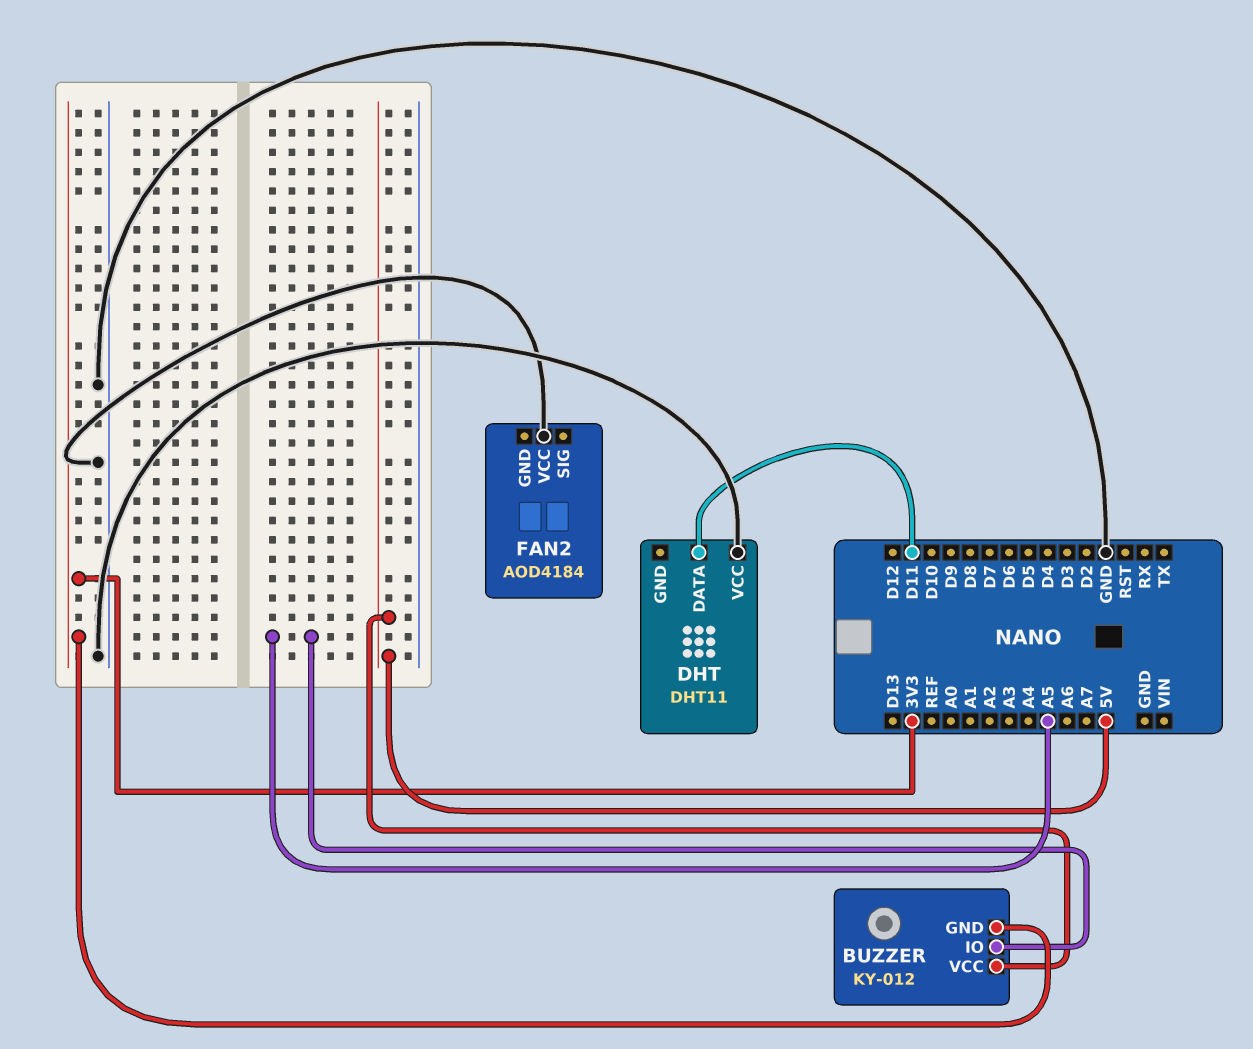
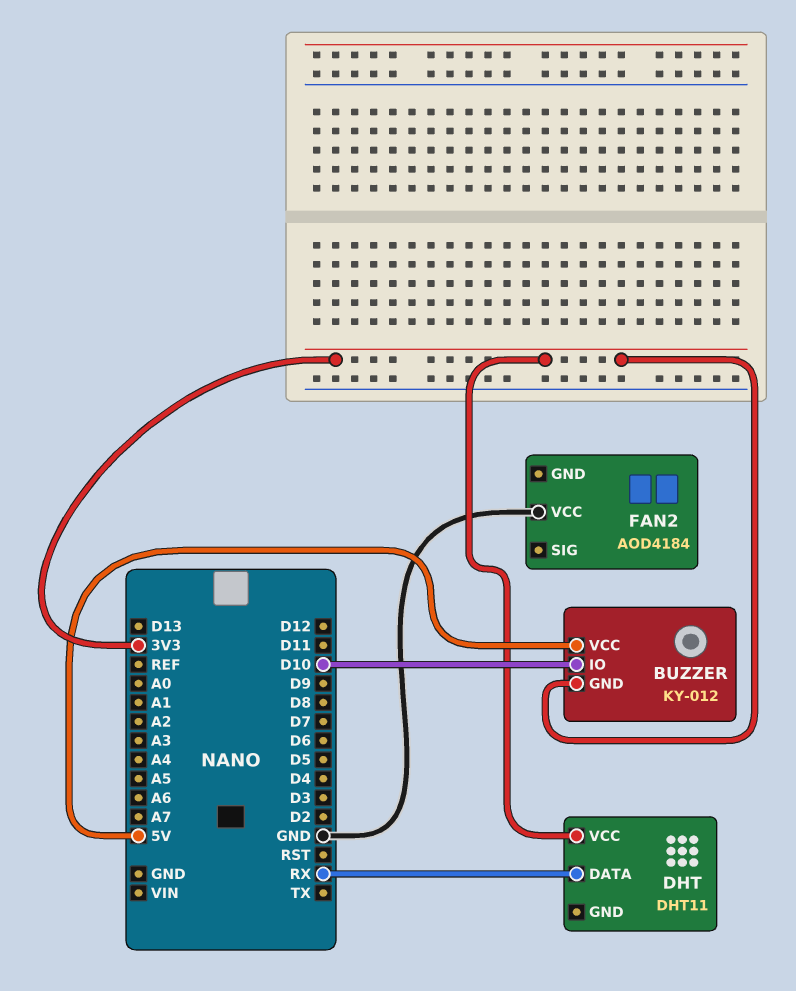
BUZZER pin IO: A5 -> D10
DHT pin DATA: D11 -> RX
DHT pin VCC: GND -> 3V3

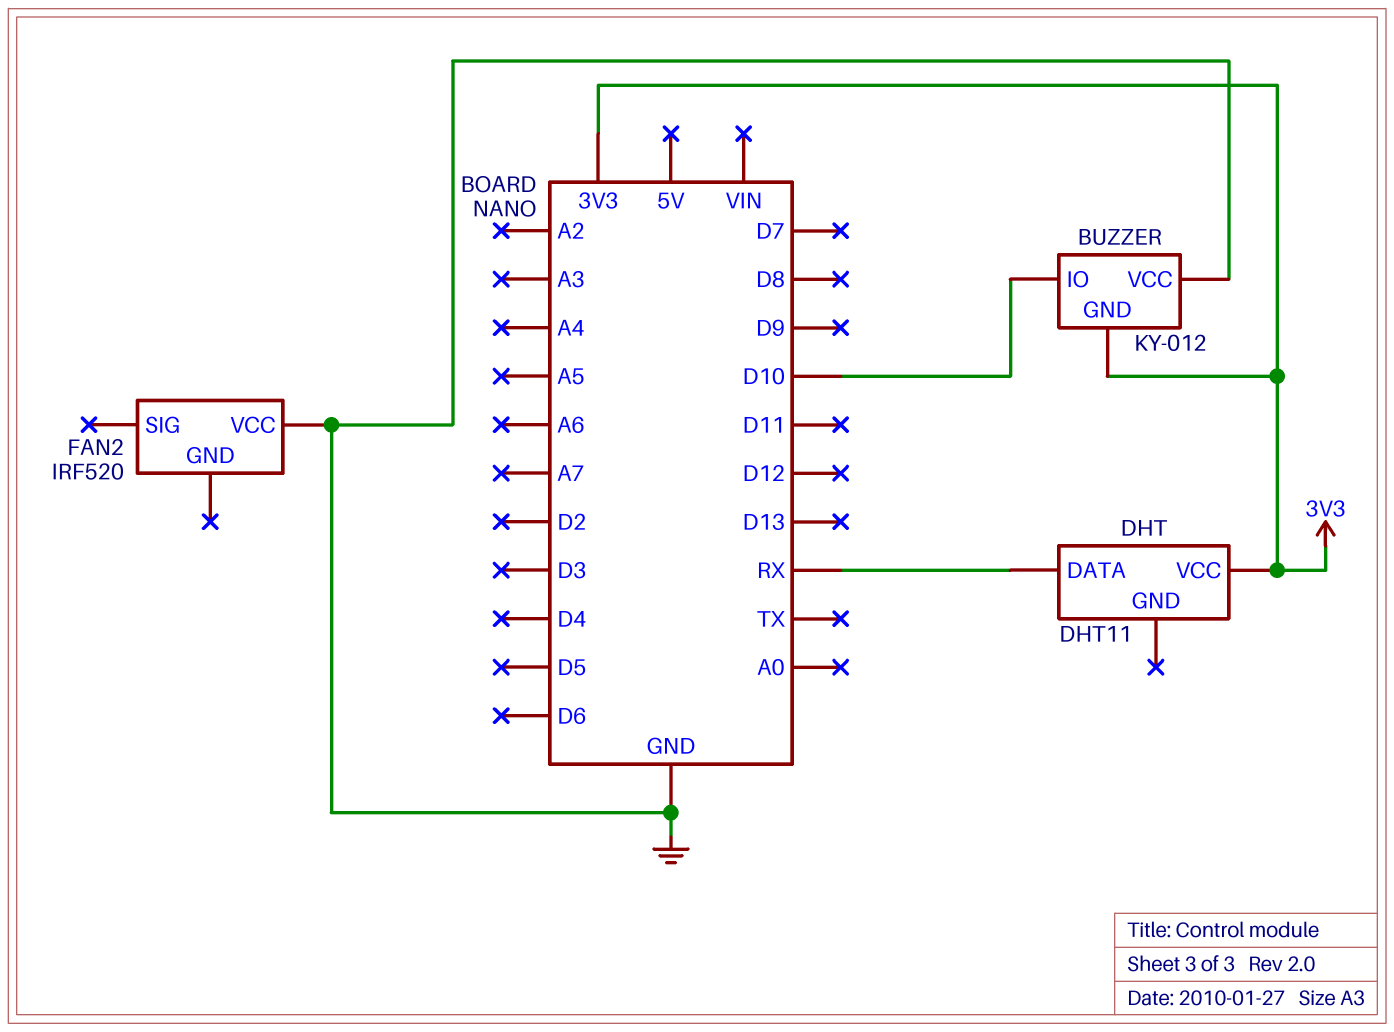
BUZZER pin VCC: 5V -> GND
FAN2: AOD4184 -> IRF520

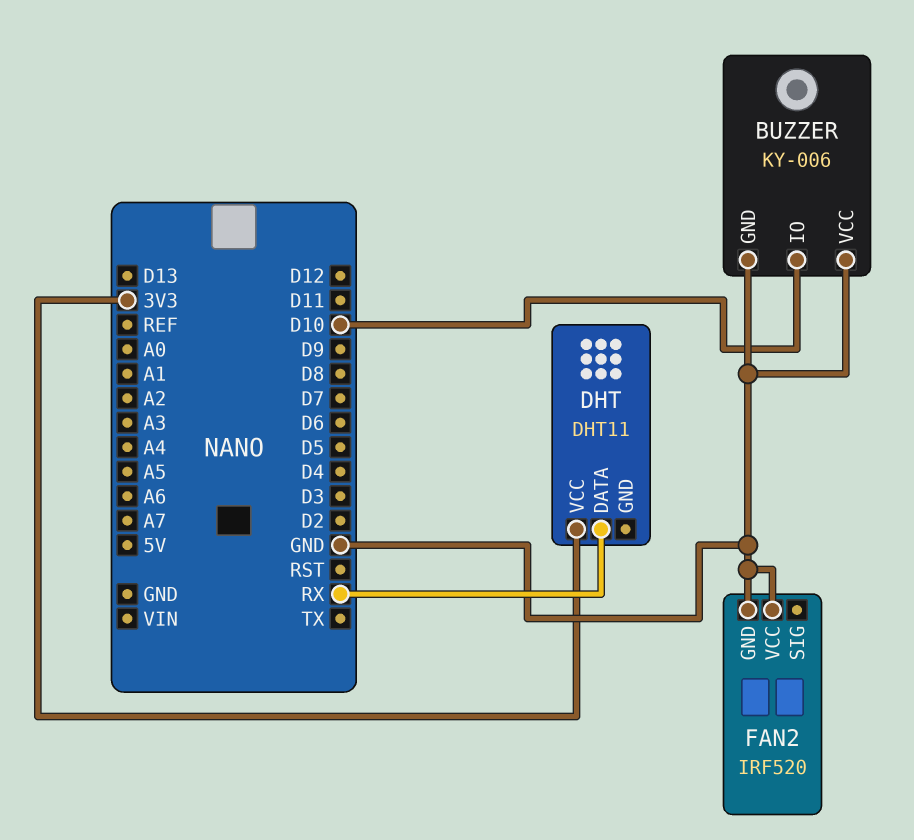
BUZZER: KY-012 -> KY-006
BUZZER pin GND: 3V3 -> GND
FAN2 pin GND: none -> GND

